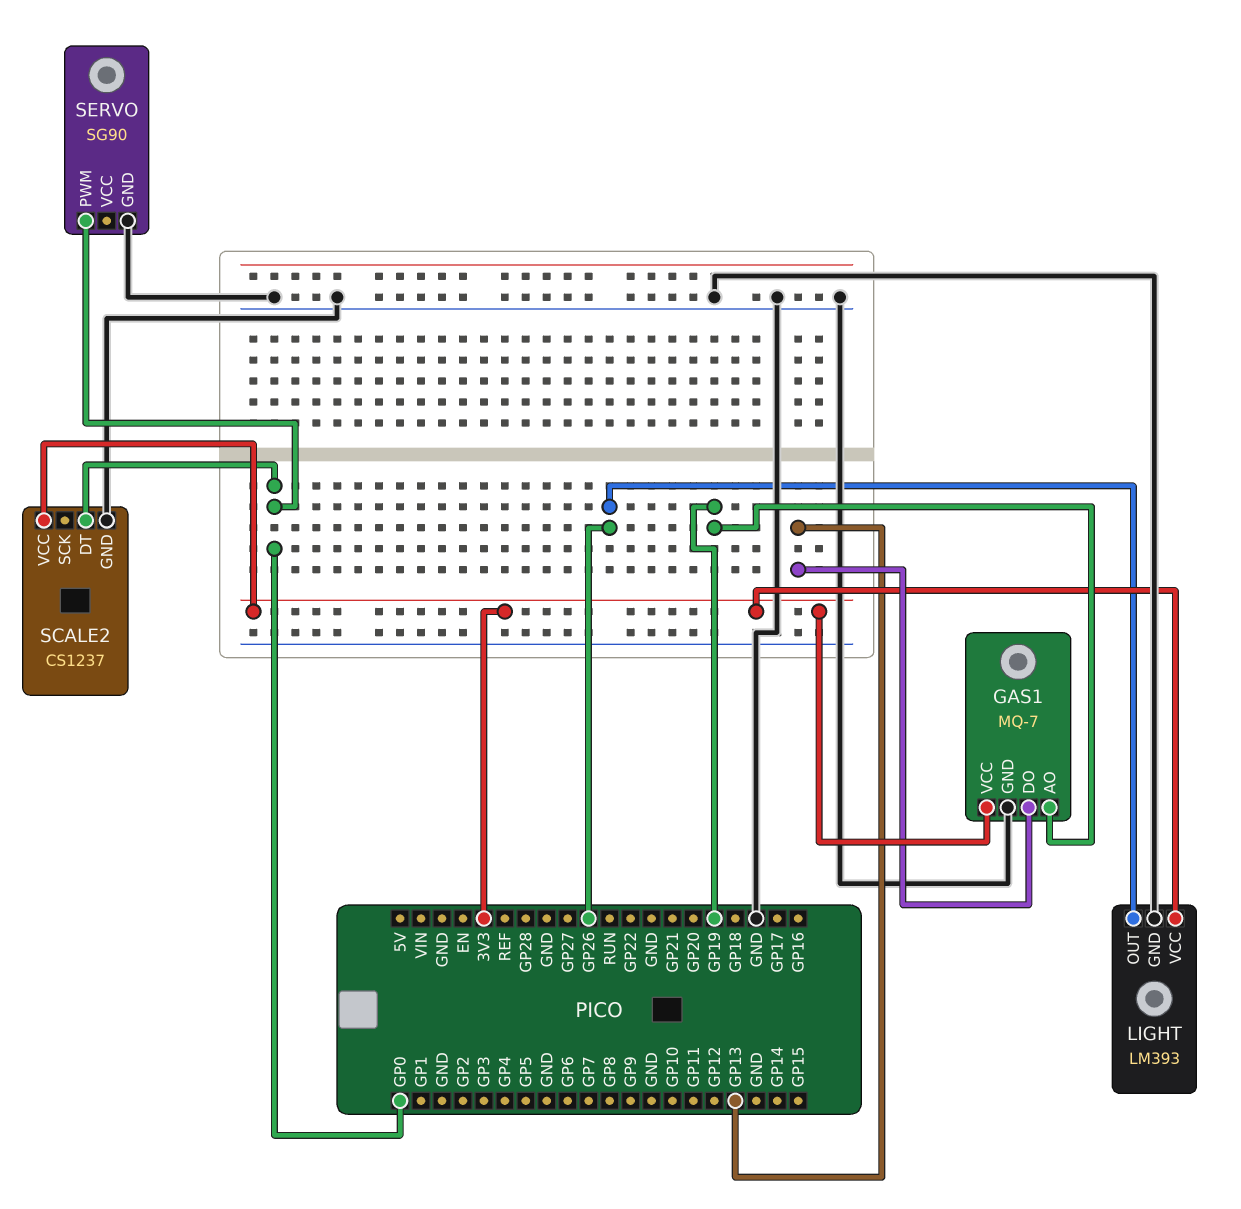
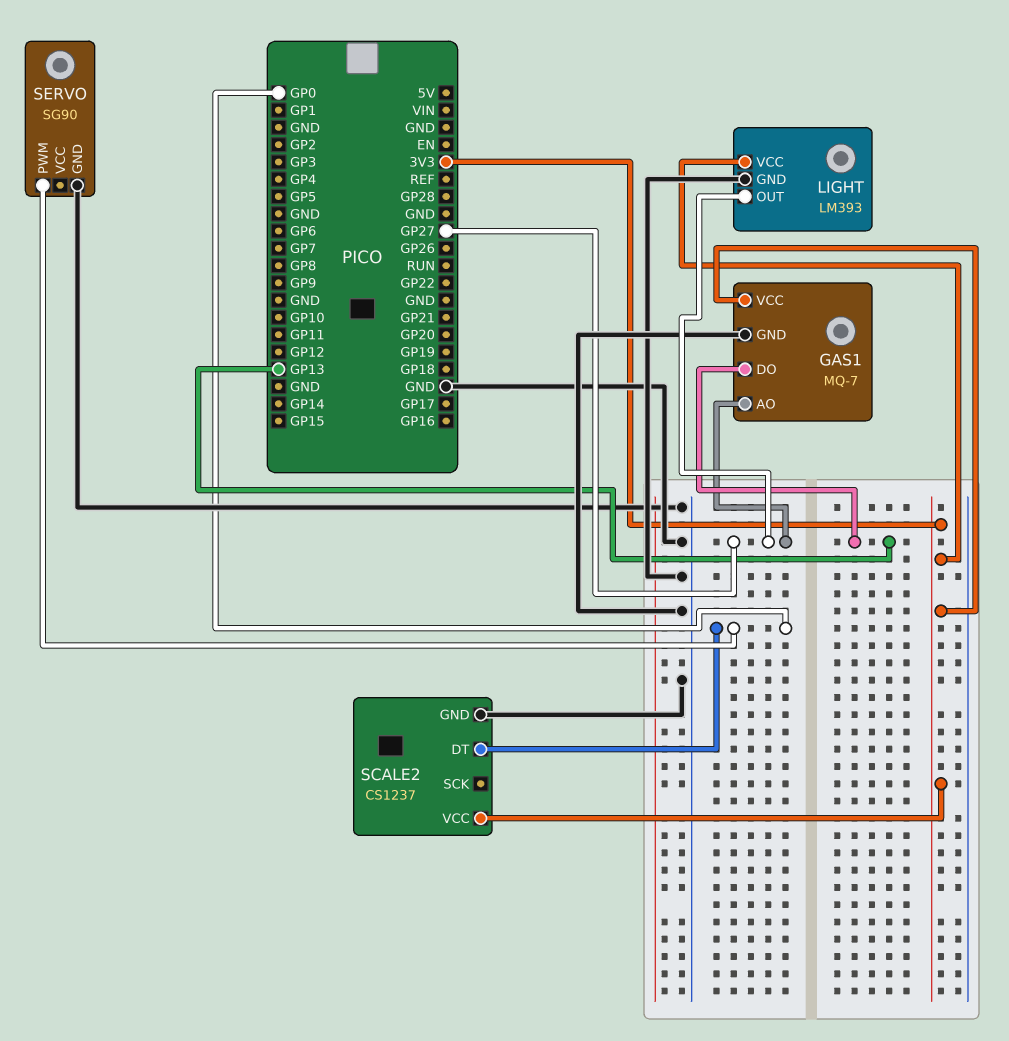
GAS1 pin AO: GP19 -> GP27
LIGHT pin OUT: GP26 -> GP27

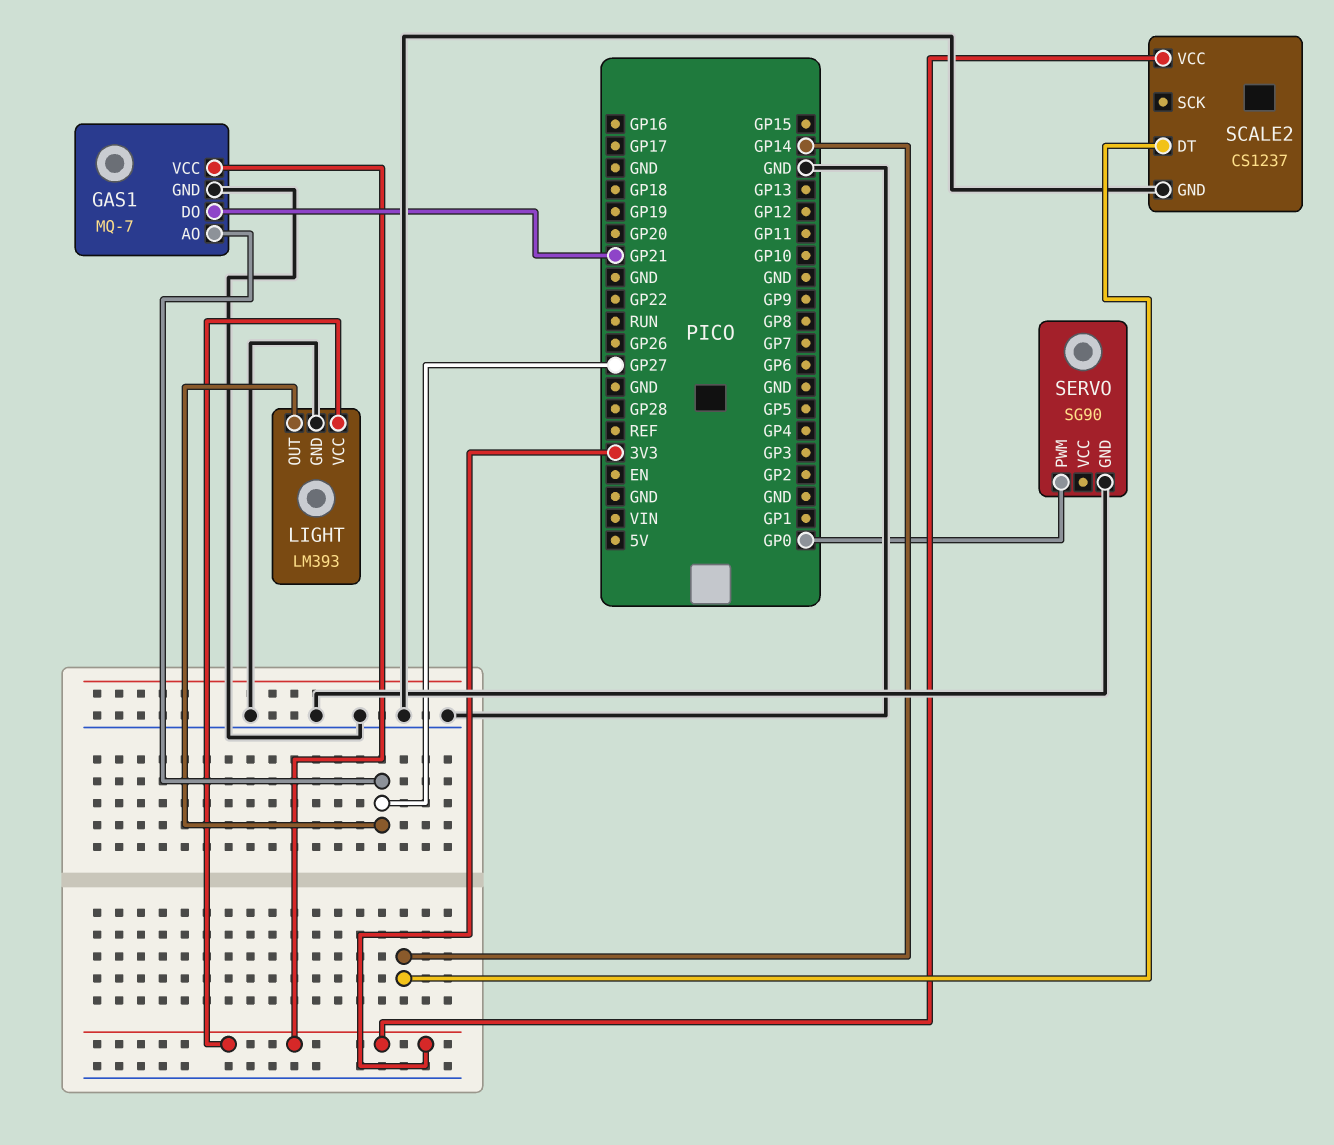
GAS1 pin DO: GP13 -> GP21
SCALE2 pin DT: GP0 -> GP14

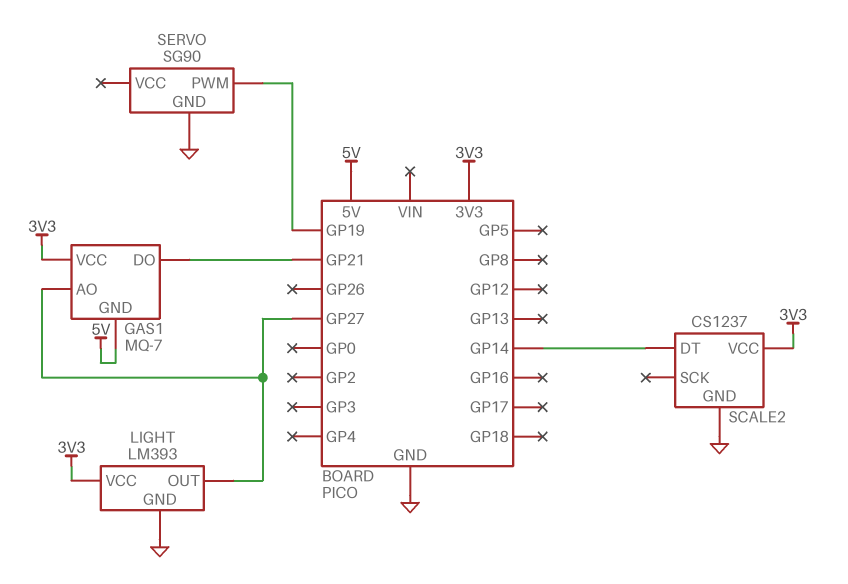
GAS1 pin GND: GND -> 5V
SERVO pin PWM: GP0 -> GP19

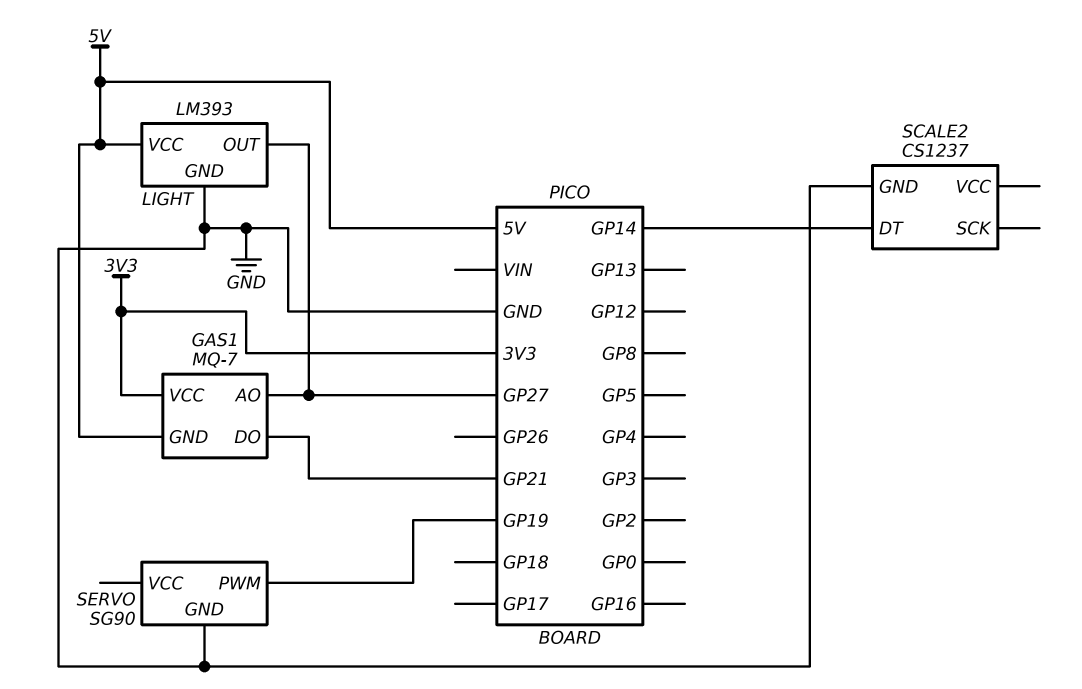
LIGHT pin VCC: 3V3 -> 5V
SCALE2 pin VCC: 3V3 -> none

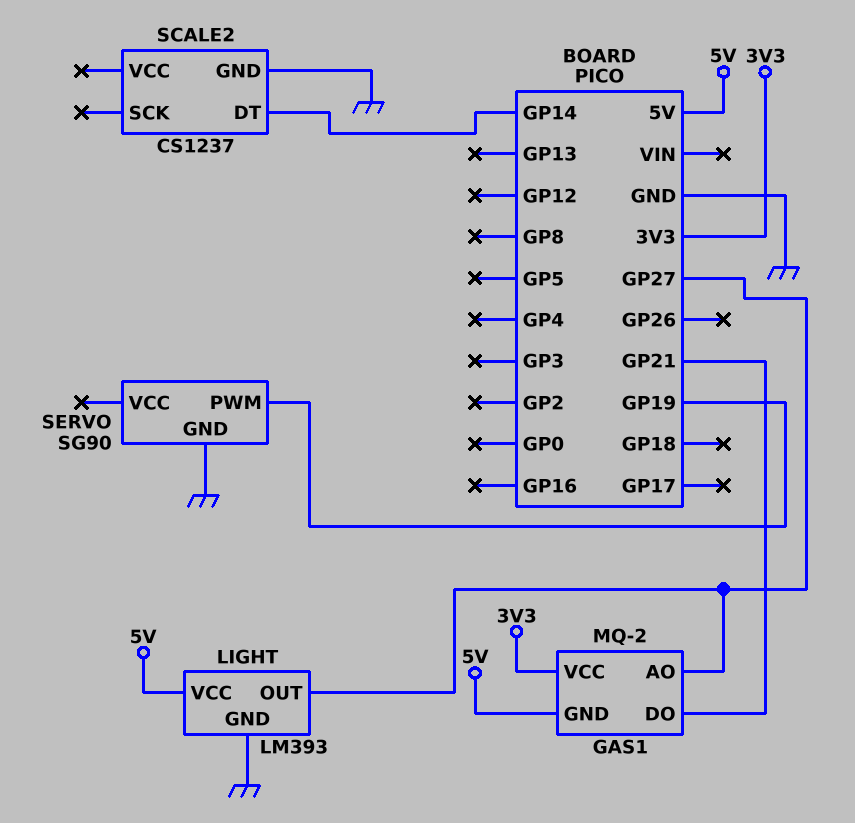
GAS1: MQ-7 -> MQ-2

